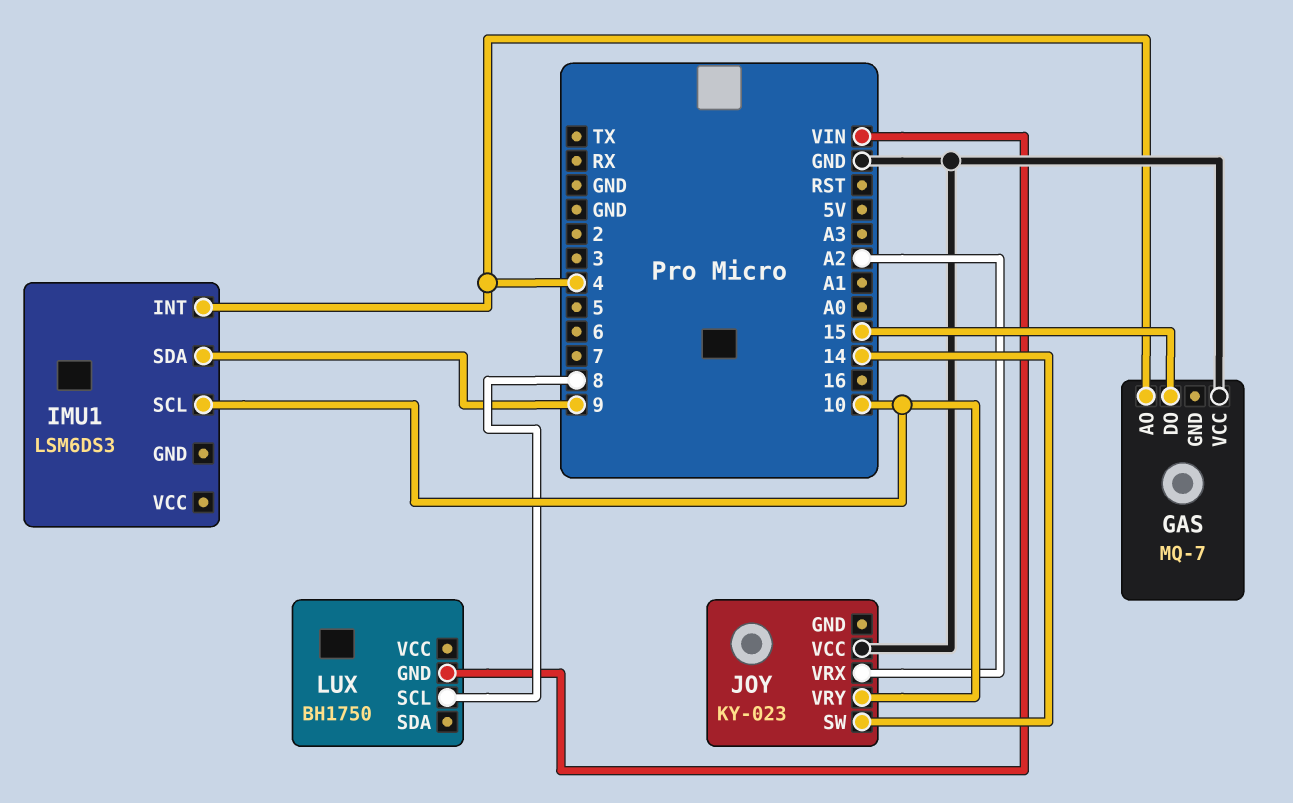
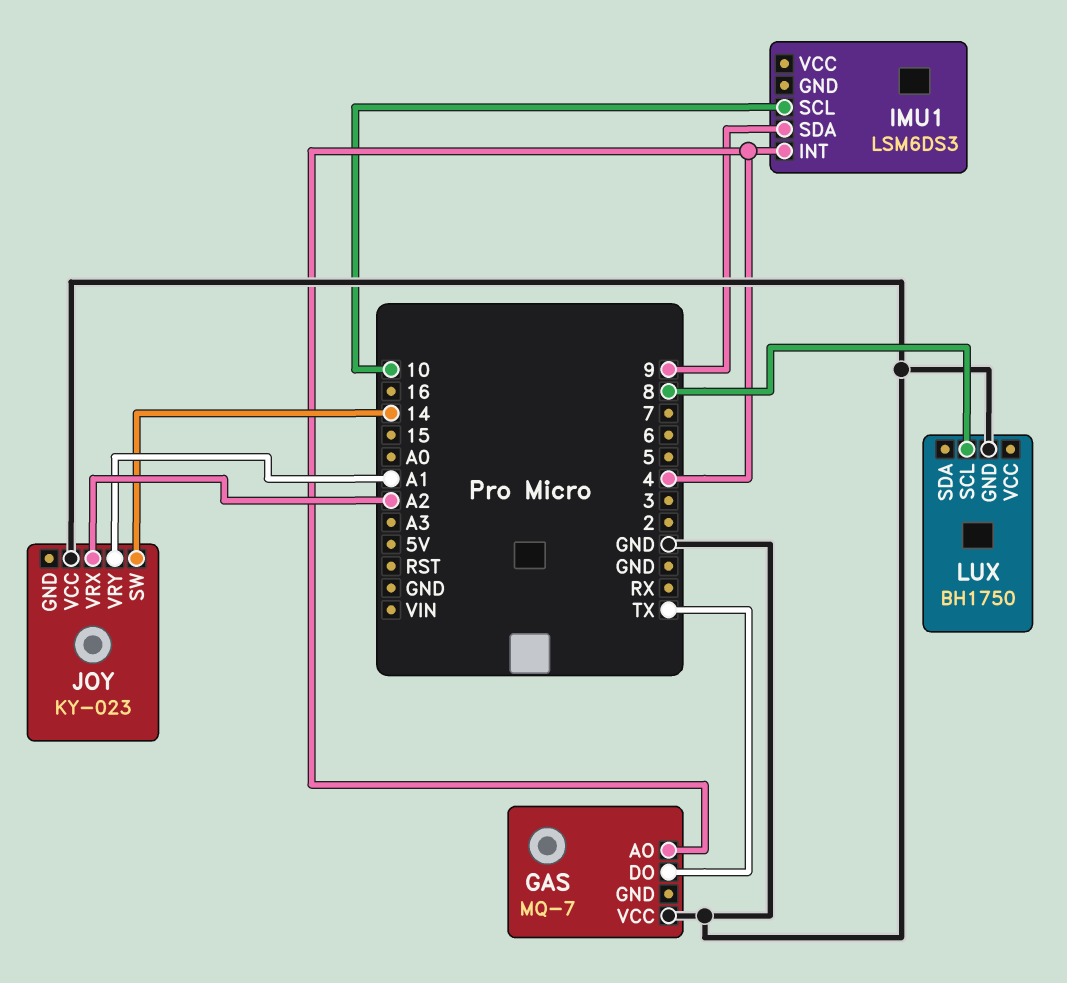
GAS pin DO: 15 -> TX
JOY pin VRY: 10 -> A1
LUX pin GND: VIN -> GND

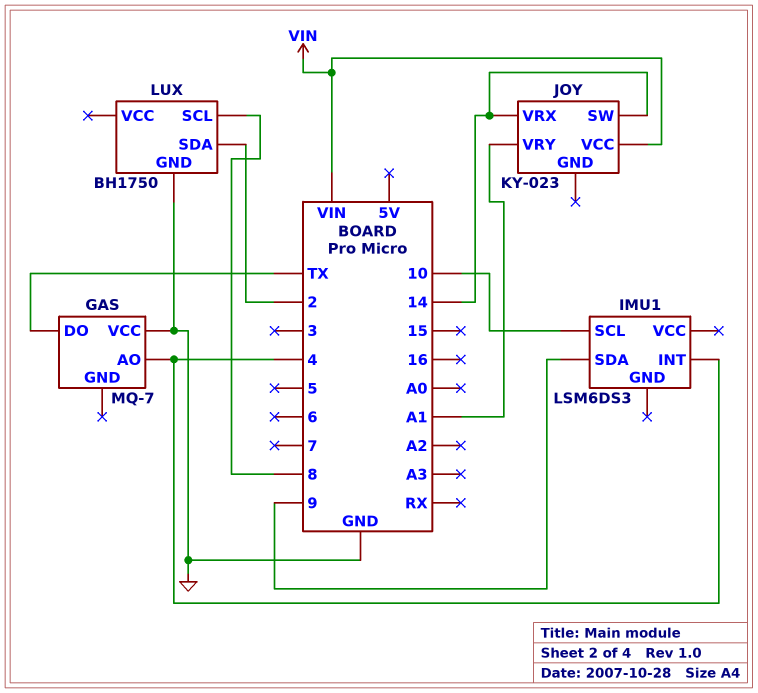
JOY pin VCC: GND -> VIN
JOY pin VRX: A2 -> 14
LUX pin SDA: none -> 2

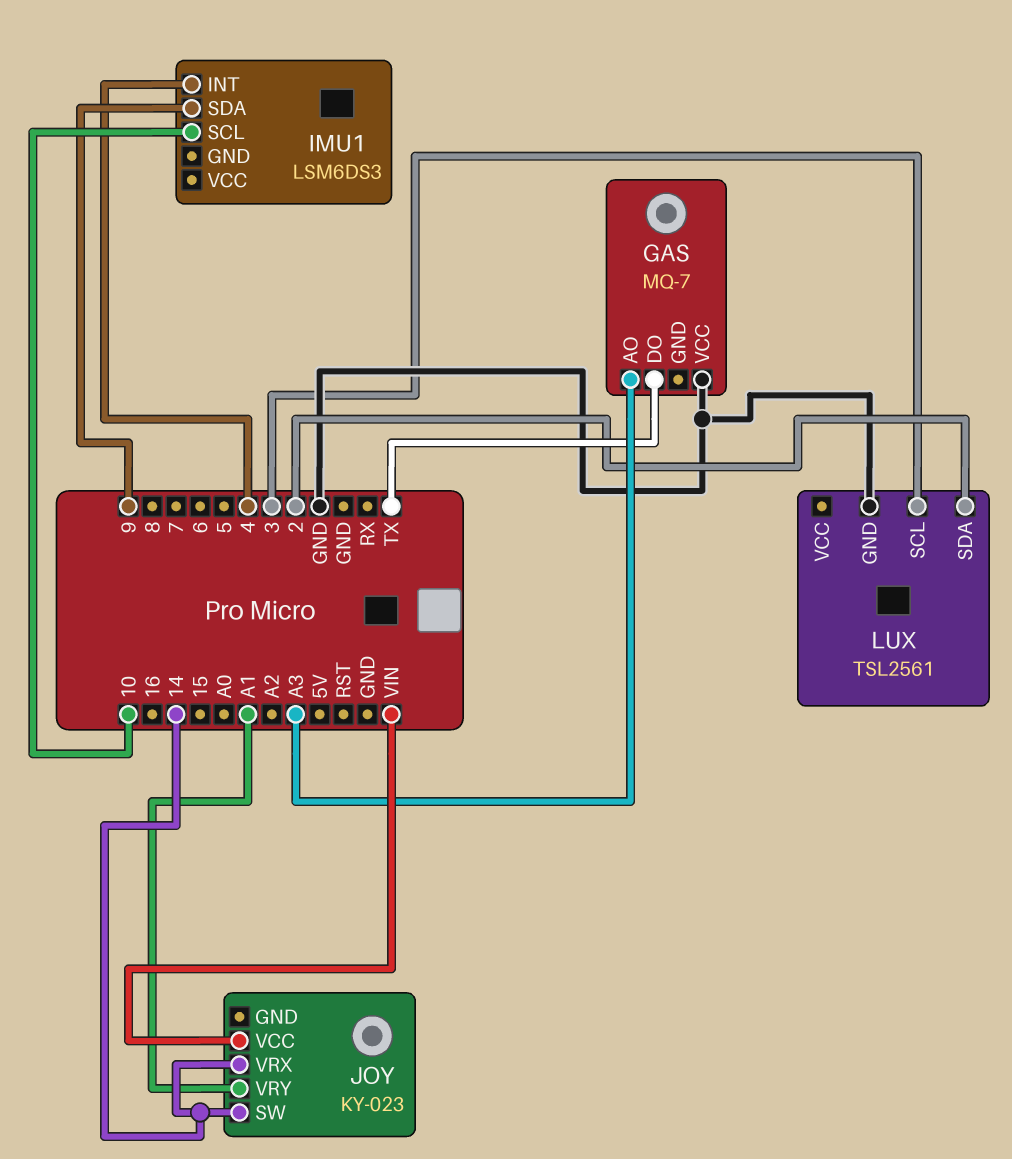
GAS pin AO: 4 -> A3
LUX: BH1750 -> TSL2561
LUX pin SCL: 8 -> 3

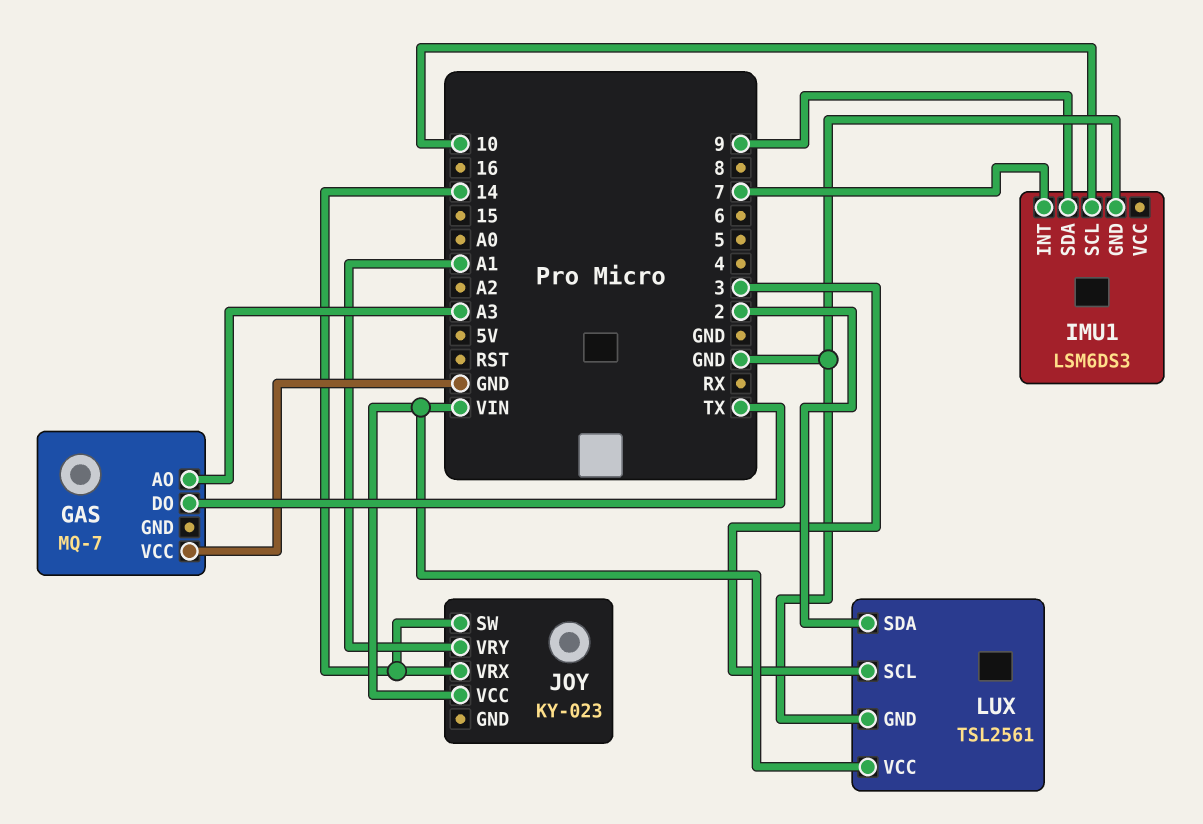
IMU1 pin GND: none -> GND
IMU1 pin INT: 4 -> 7
LUX pin VCC: none -> VIN

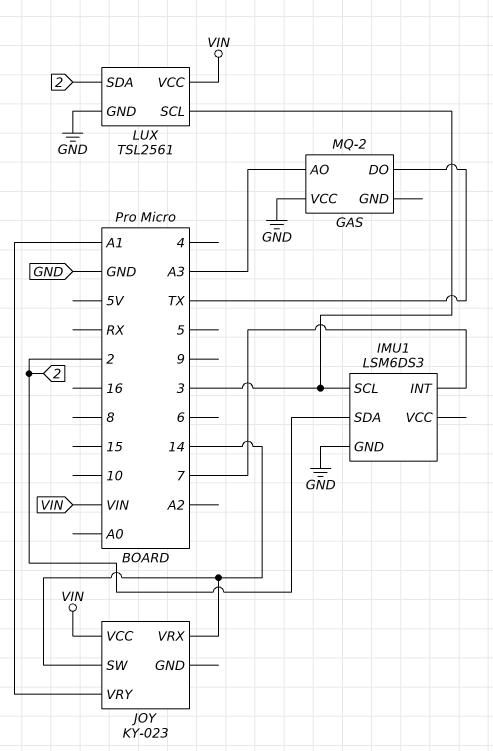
GAS: MQ-7 -> MQ-2
IMU1 pin SCL: 10 -> 3
IMU1 pin SDA: 9 -> 2

